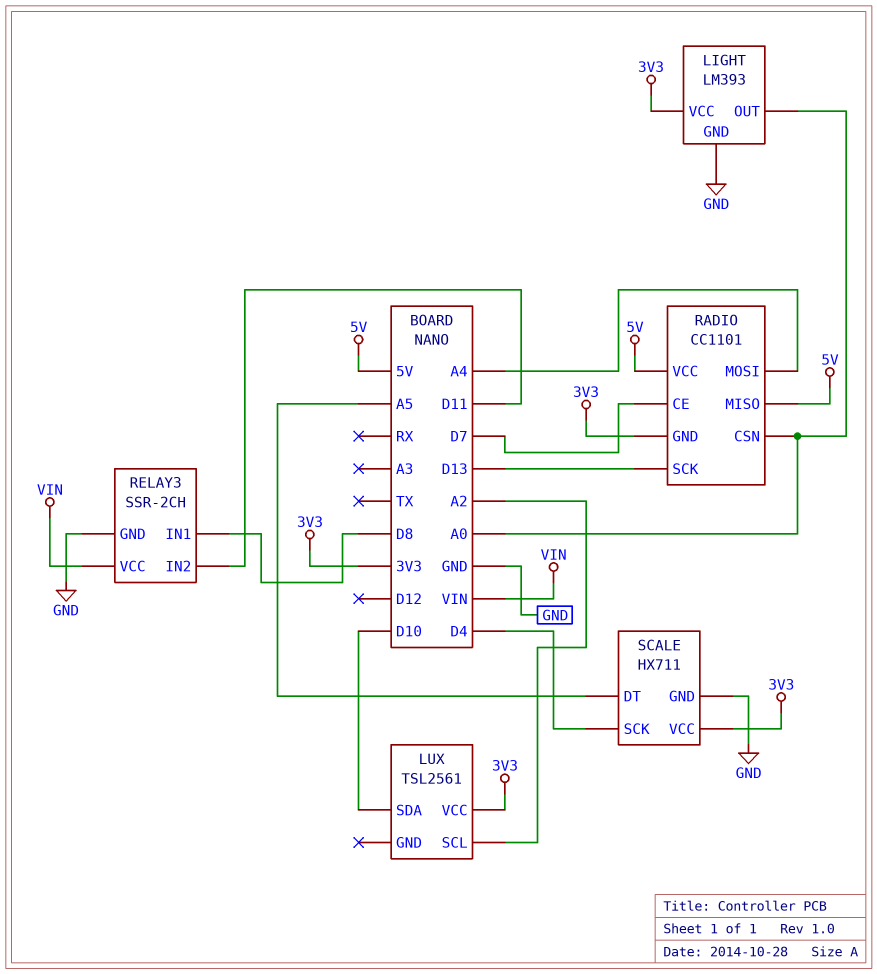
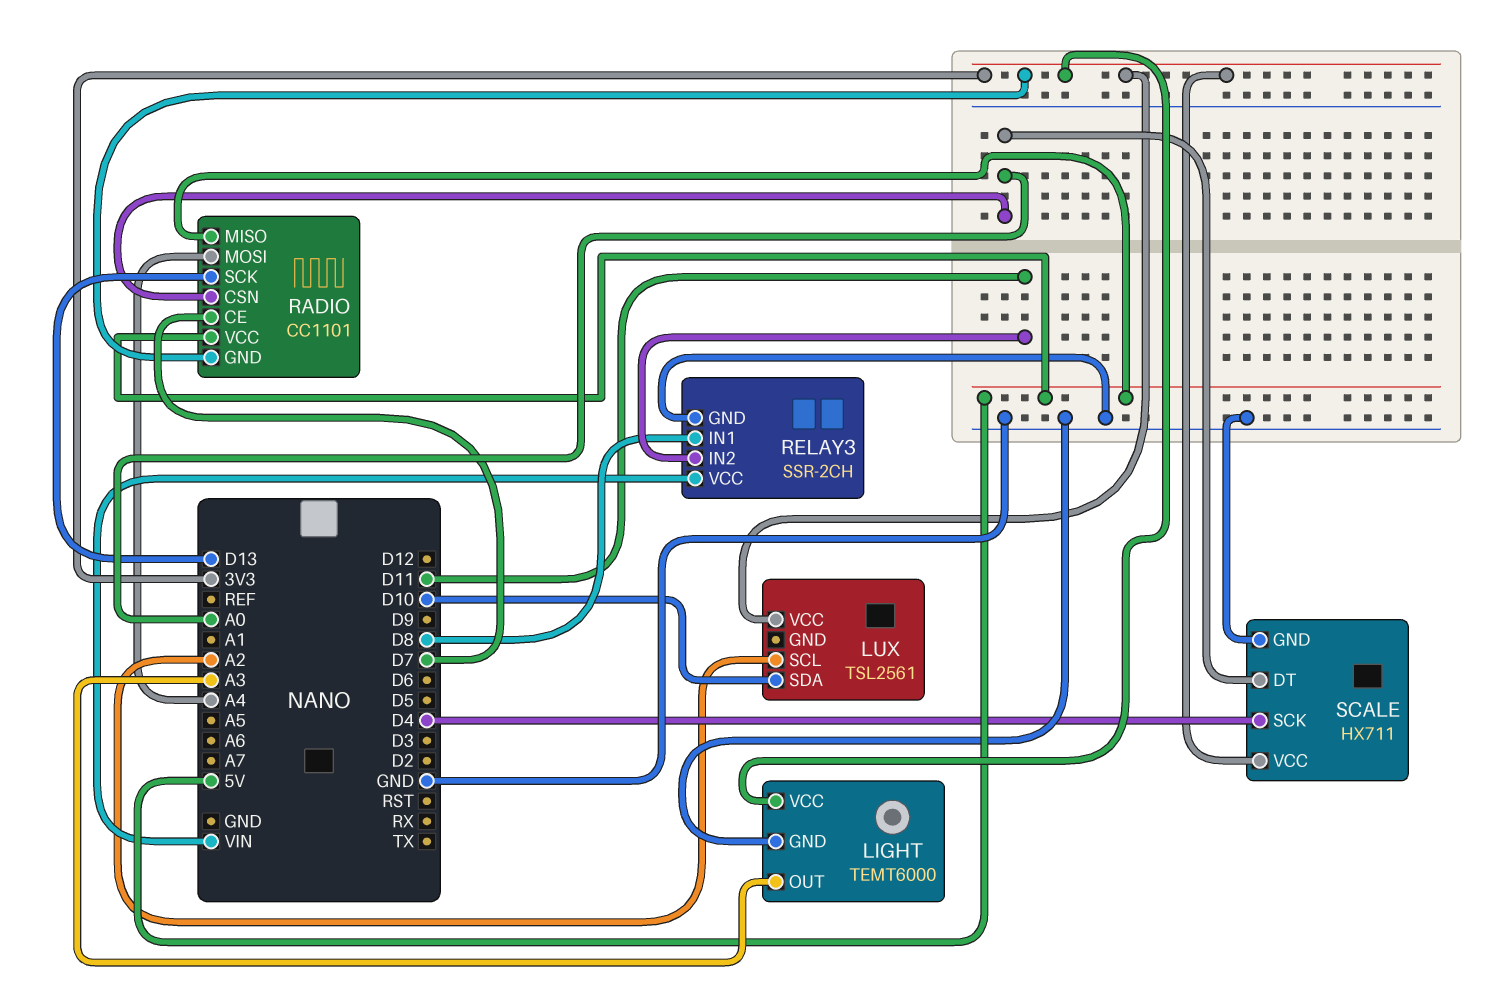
LIGHT: LM393 -> TEMT6000
LIGHT pin OUT: A0 -> A3
SCALE pin DT: A5 -> A0

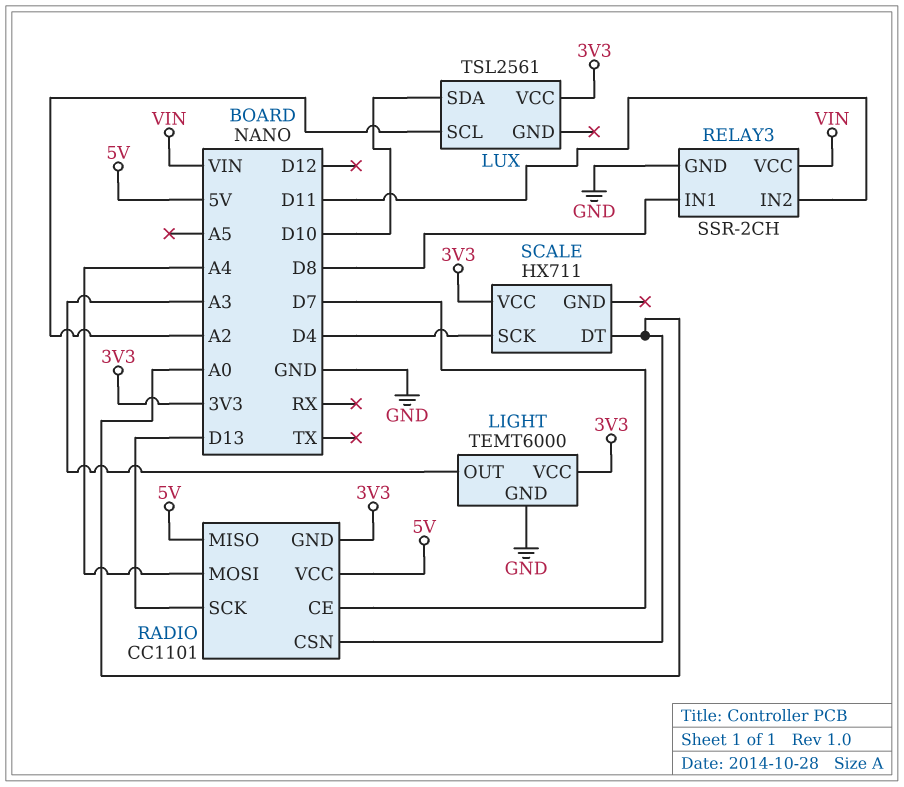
SCALE pin GND: GND -> none

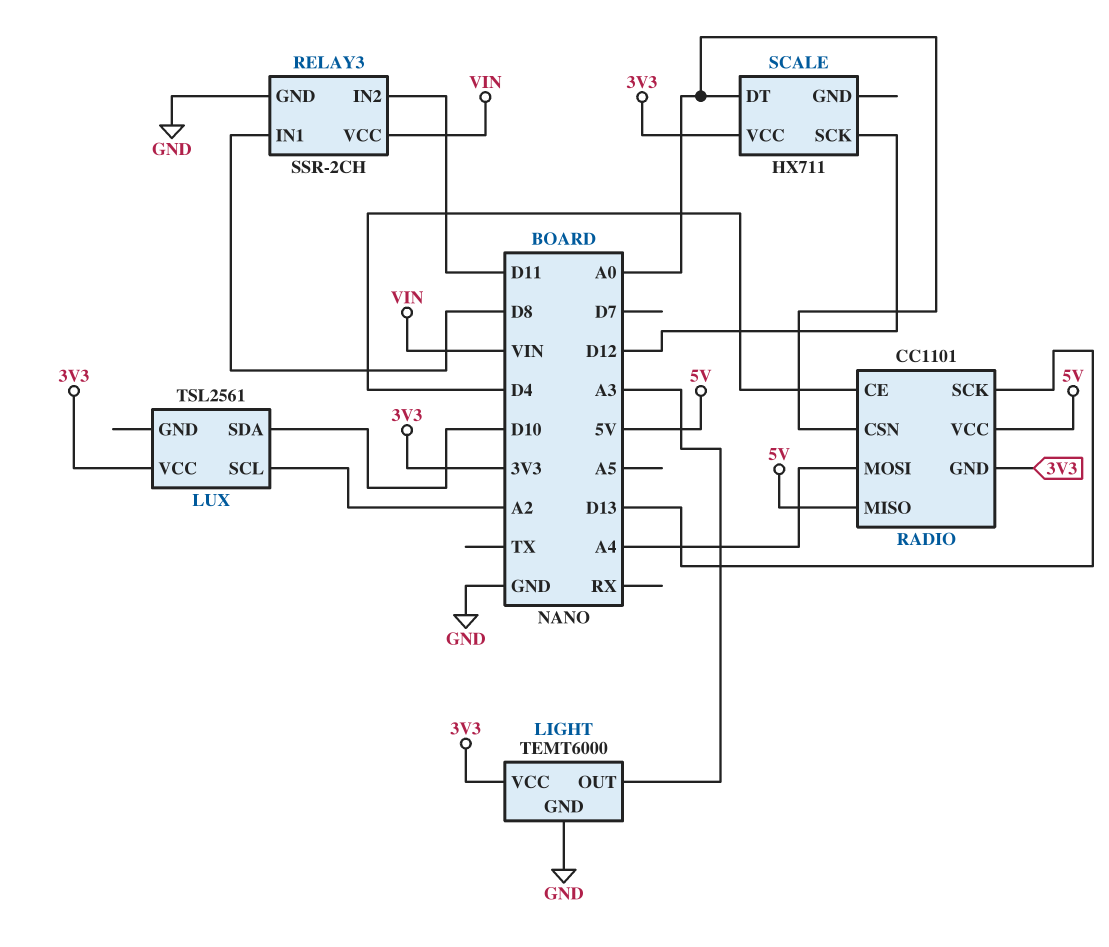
RADIO pin CE: D7 -> D4
SCALE pin SCK: D4 -> D12

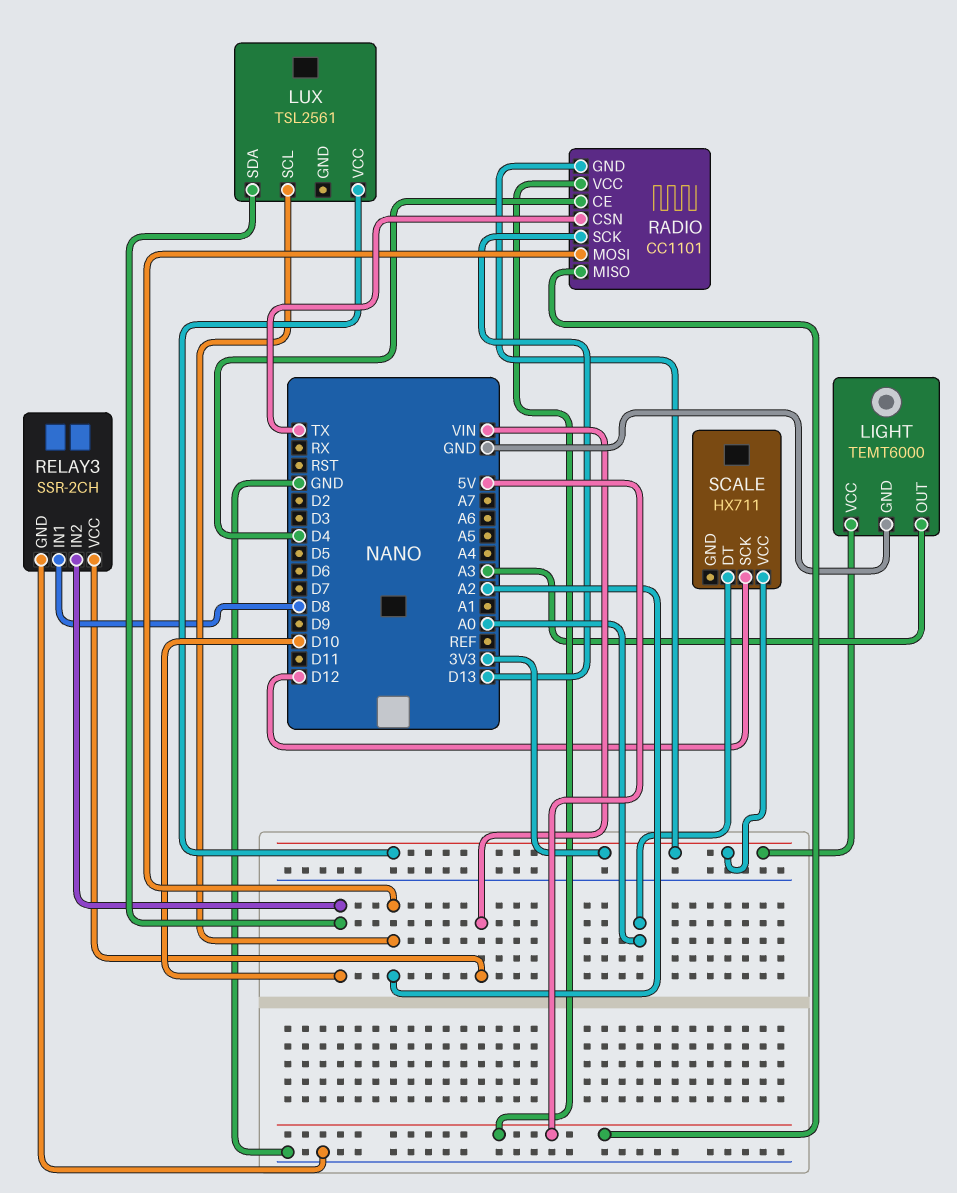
RADIO pin CSN: A0 -> TX
RADIO pin MOSI: A4 -> A2
RELAY3 pin IN2: D11 -> D10

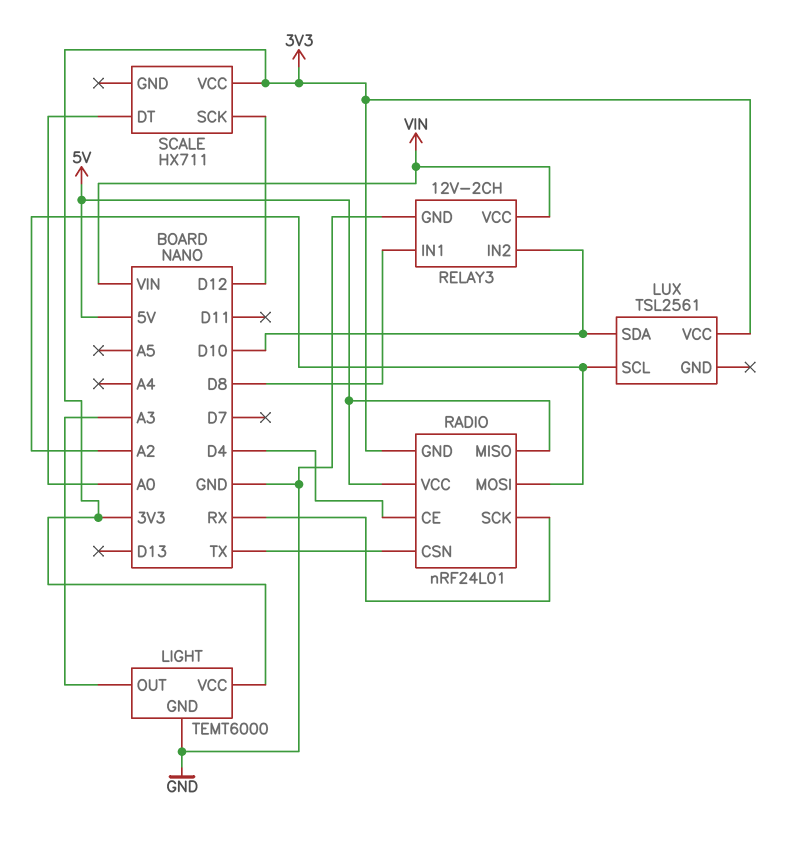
RADIO: CC1101 -> nRF24L01
RADIO pin SCK: D13 -> RX
RELAY3: SSR-2CH -> 12V-2CH

